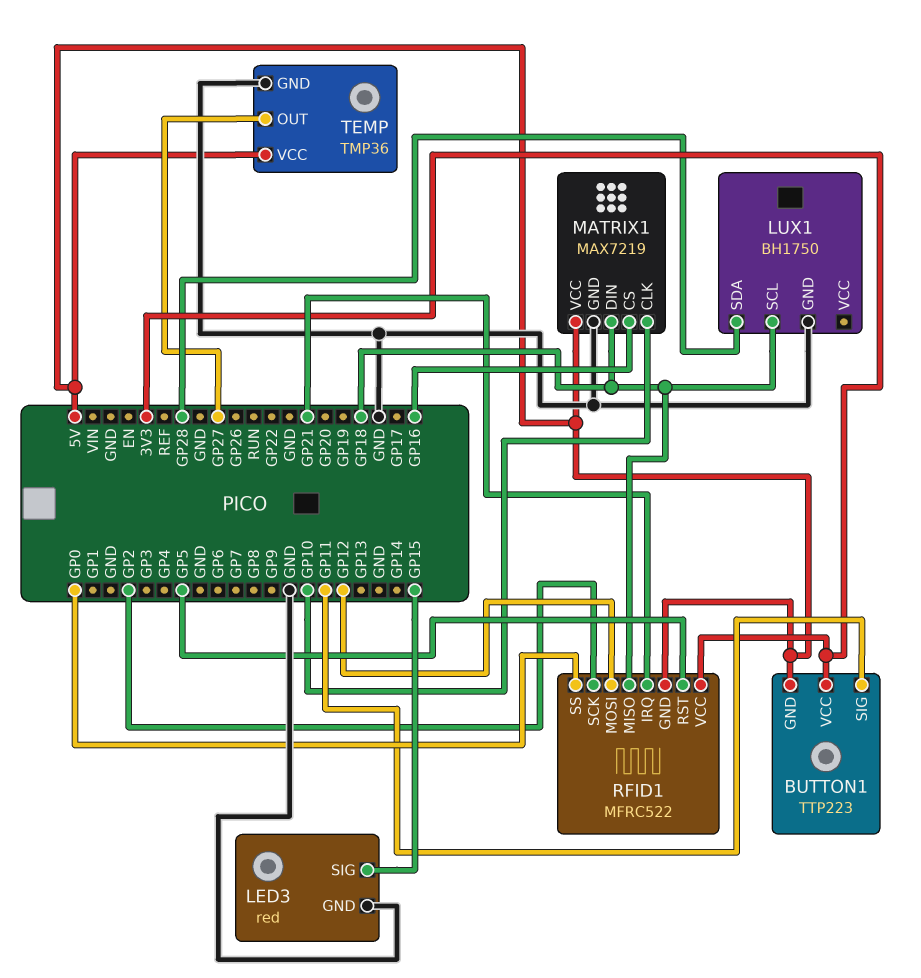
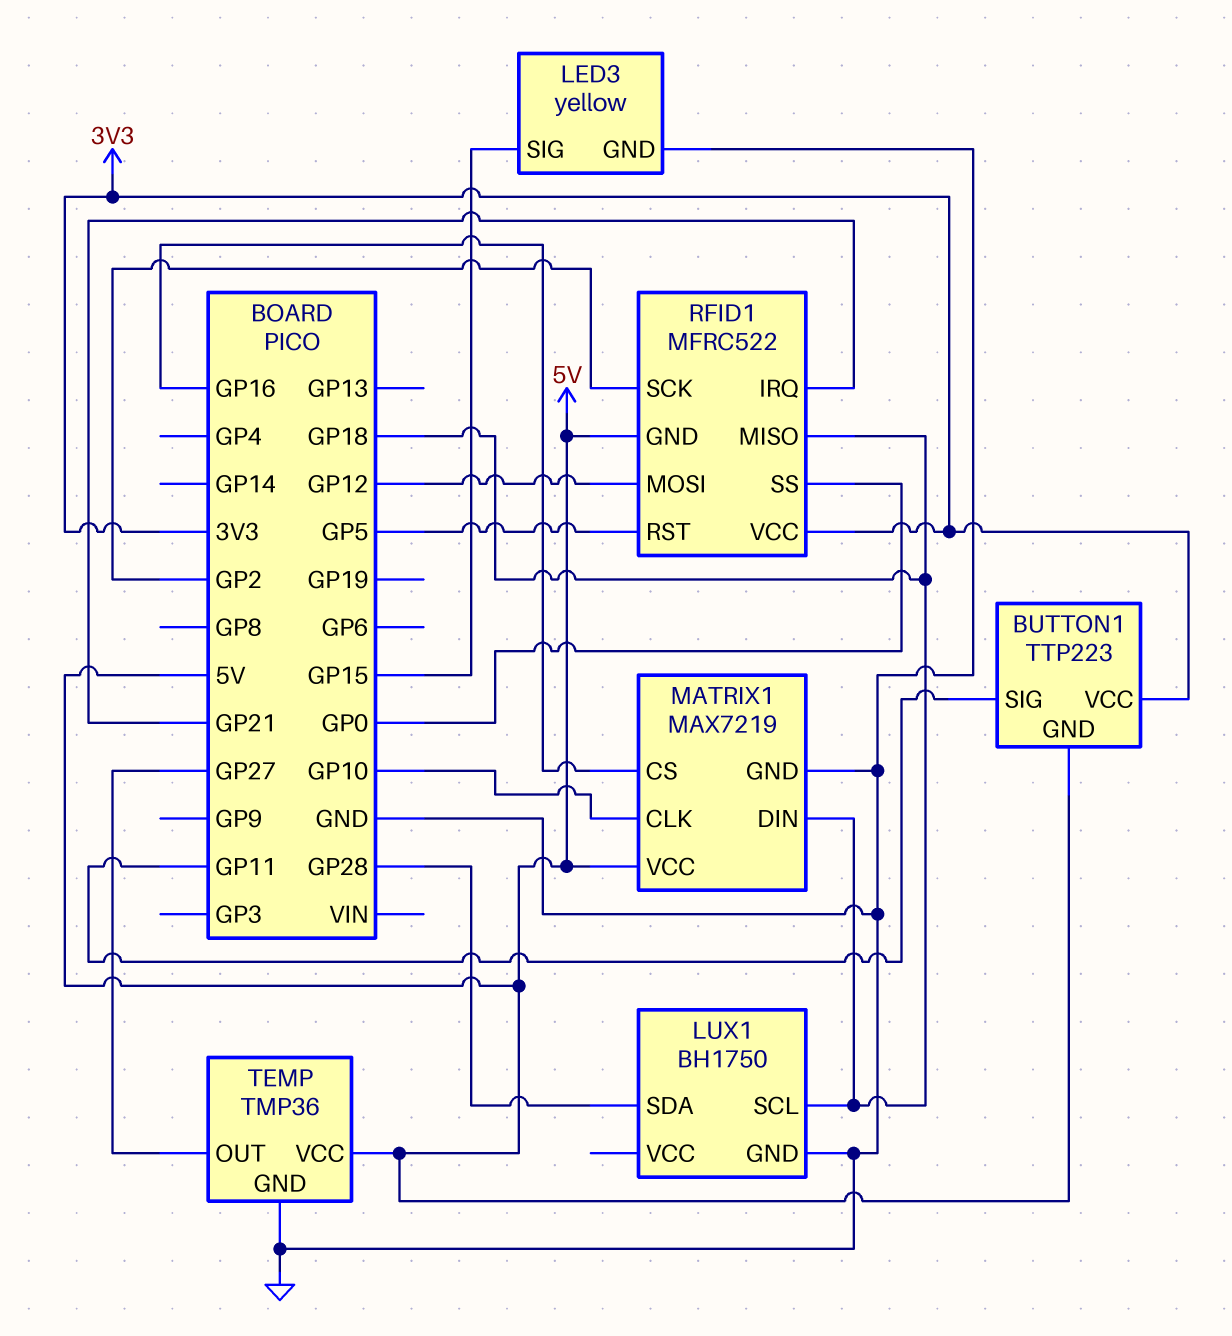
LED3: red -> yellow

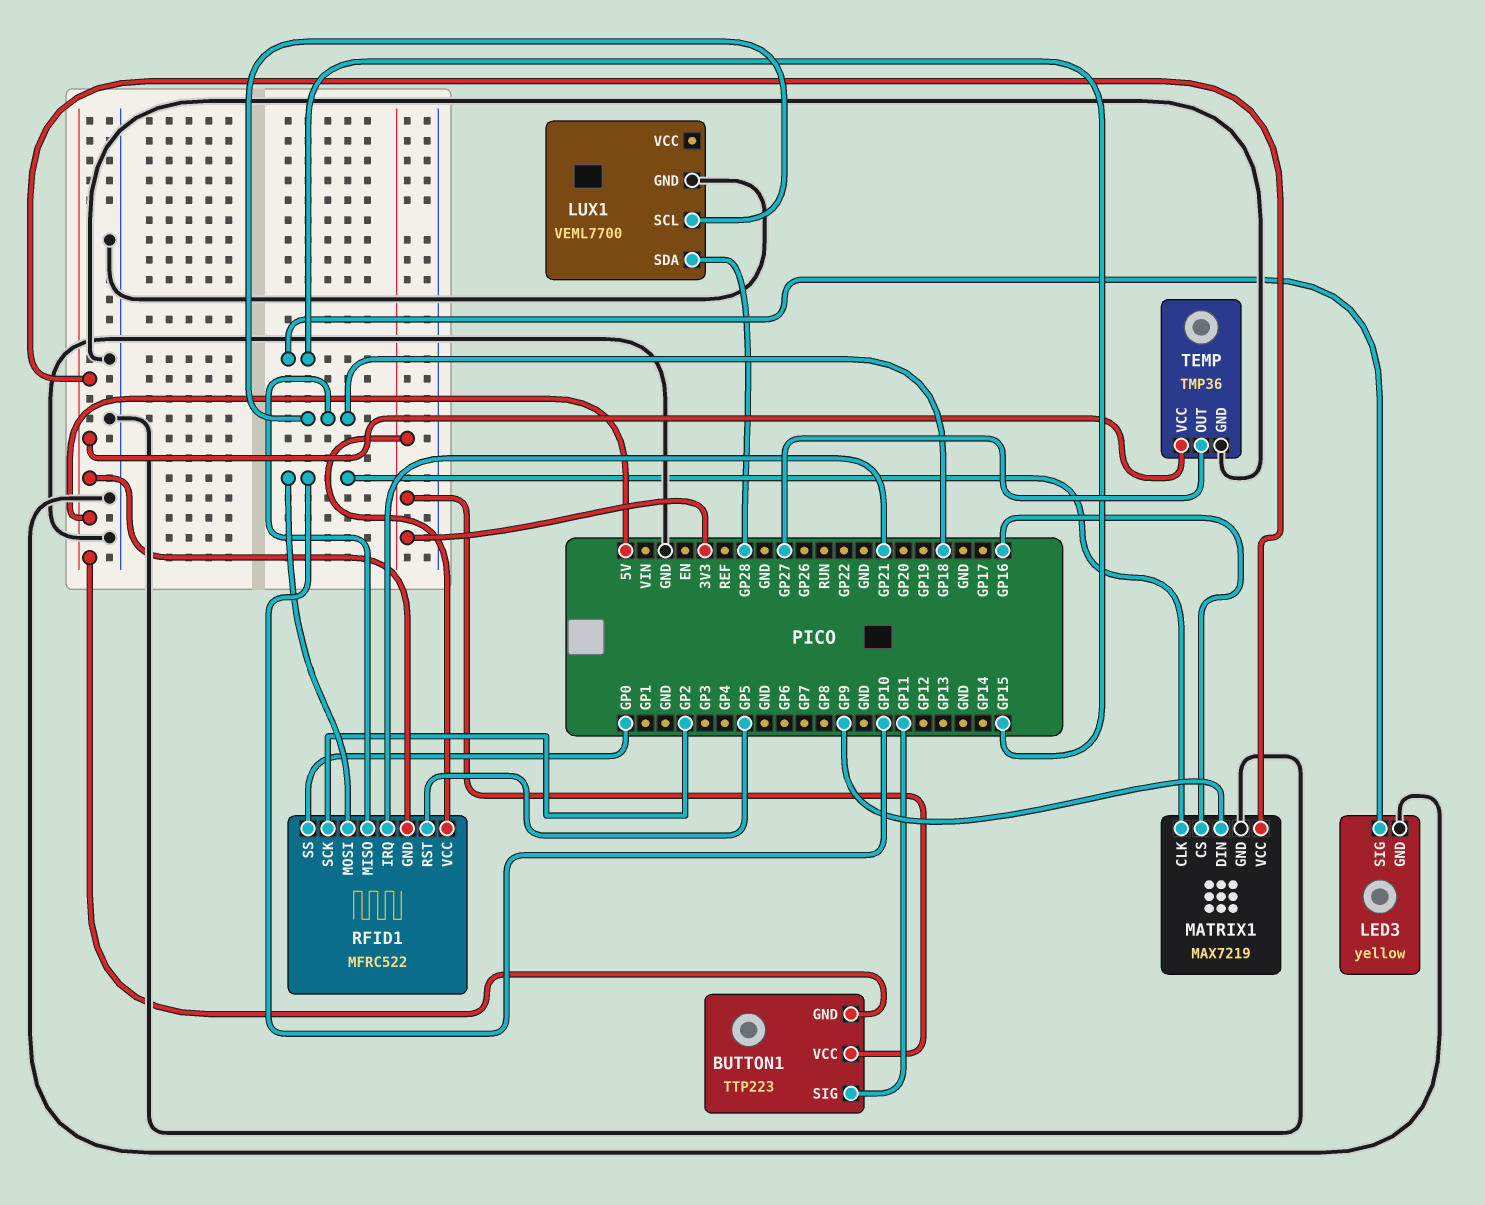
LUX1: BH1750 -> VEML7700
MATRIX1 pin DIN: GP18 -> GP9
RFID1 pin MOSI: GP12 -> GP10

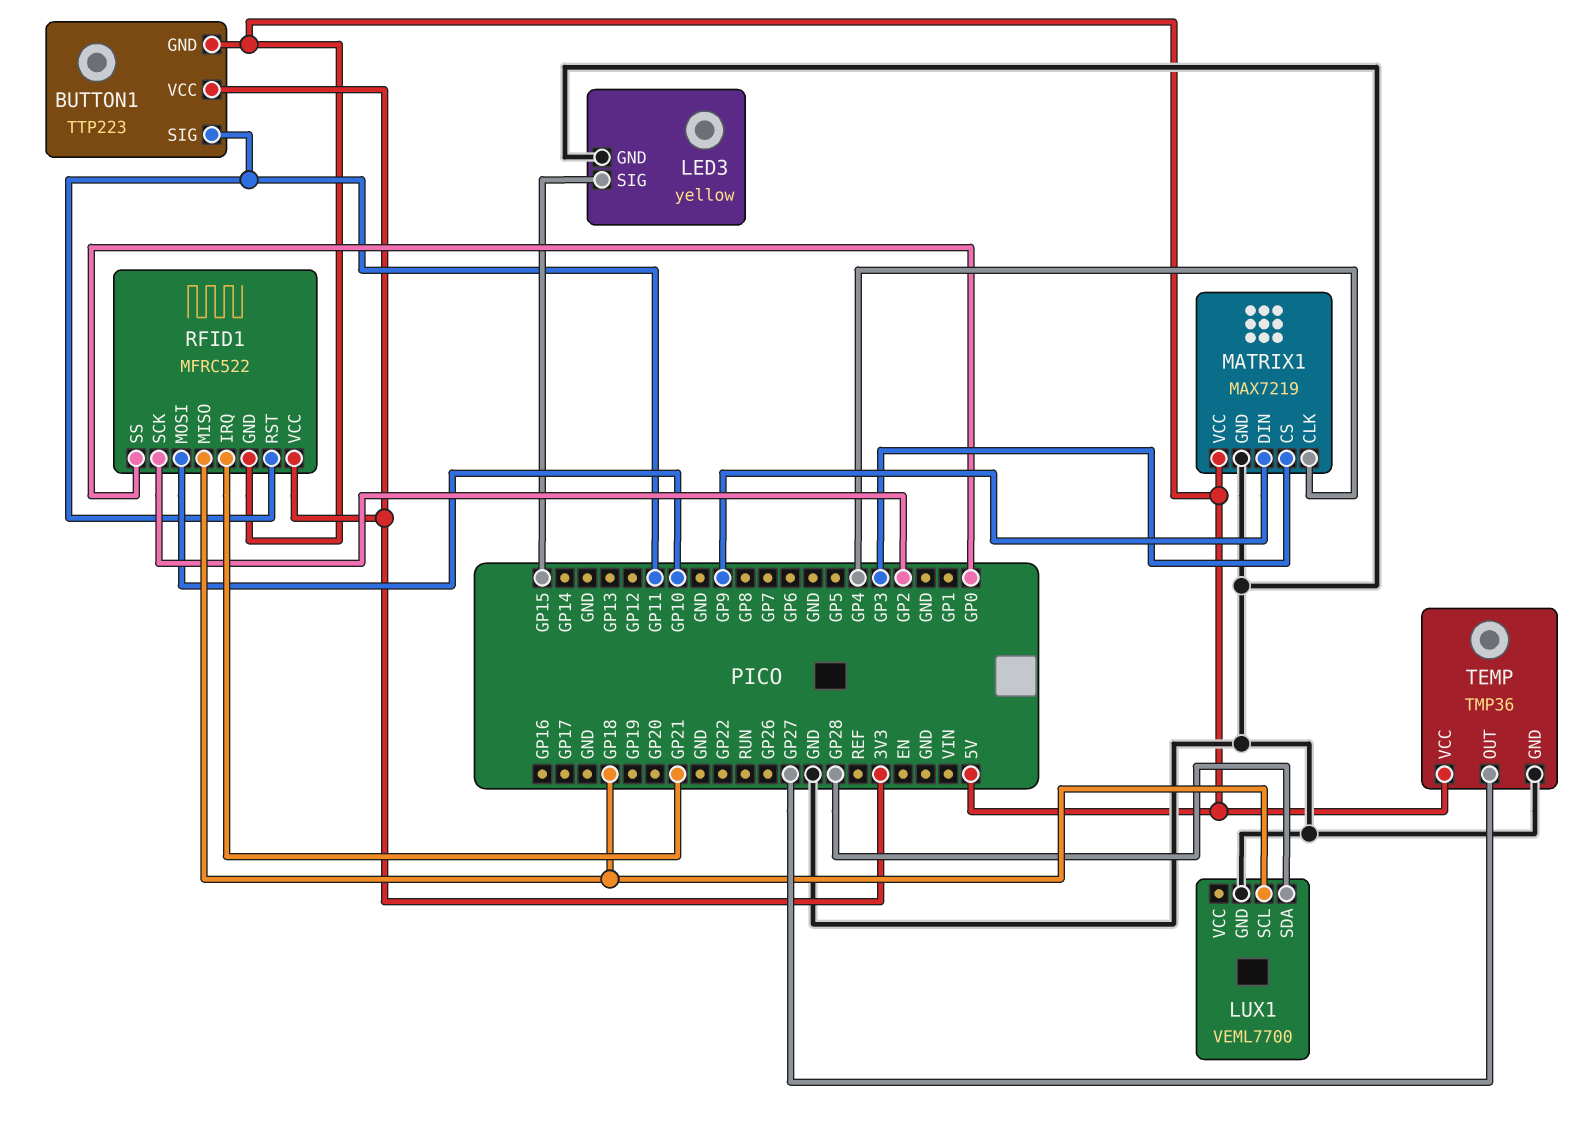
MATRIX1 pin CLK: GP10 -> GP4
MATRIX1 pin CS: GP16 -> GP3
RFID1 pin RST: GP5 -> GP11

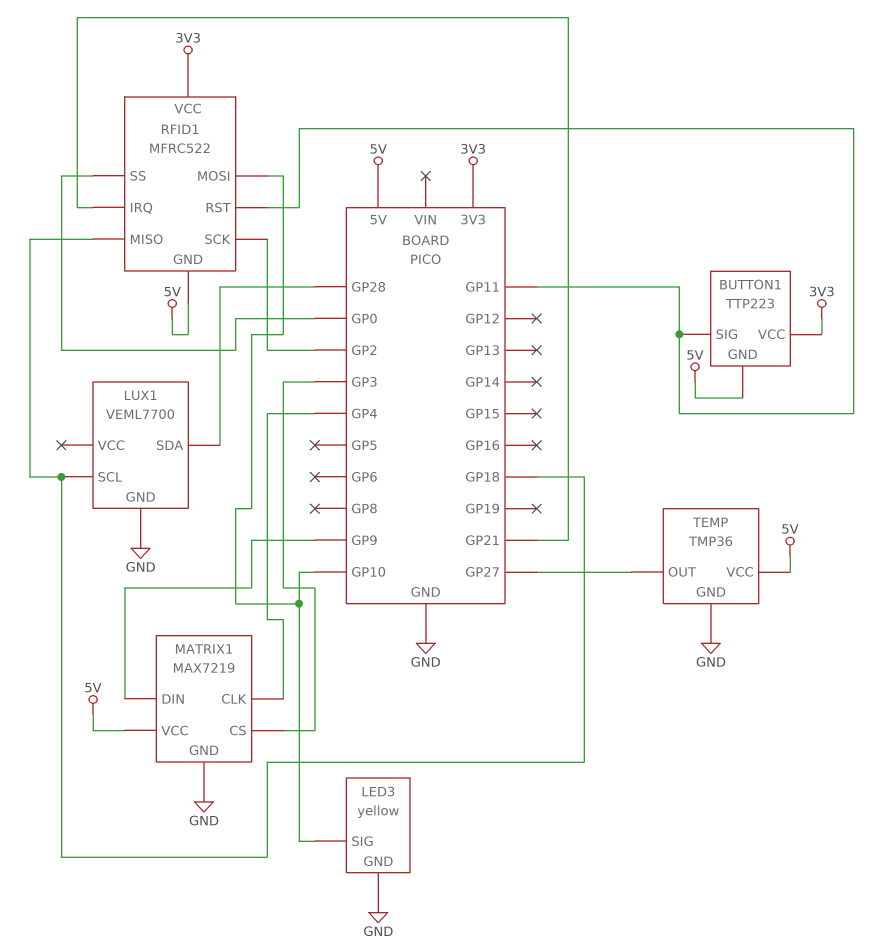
LED3 pin SIG: GP15 -> GP10

